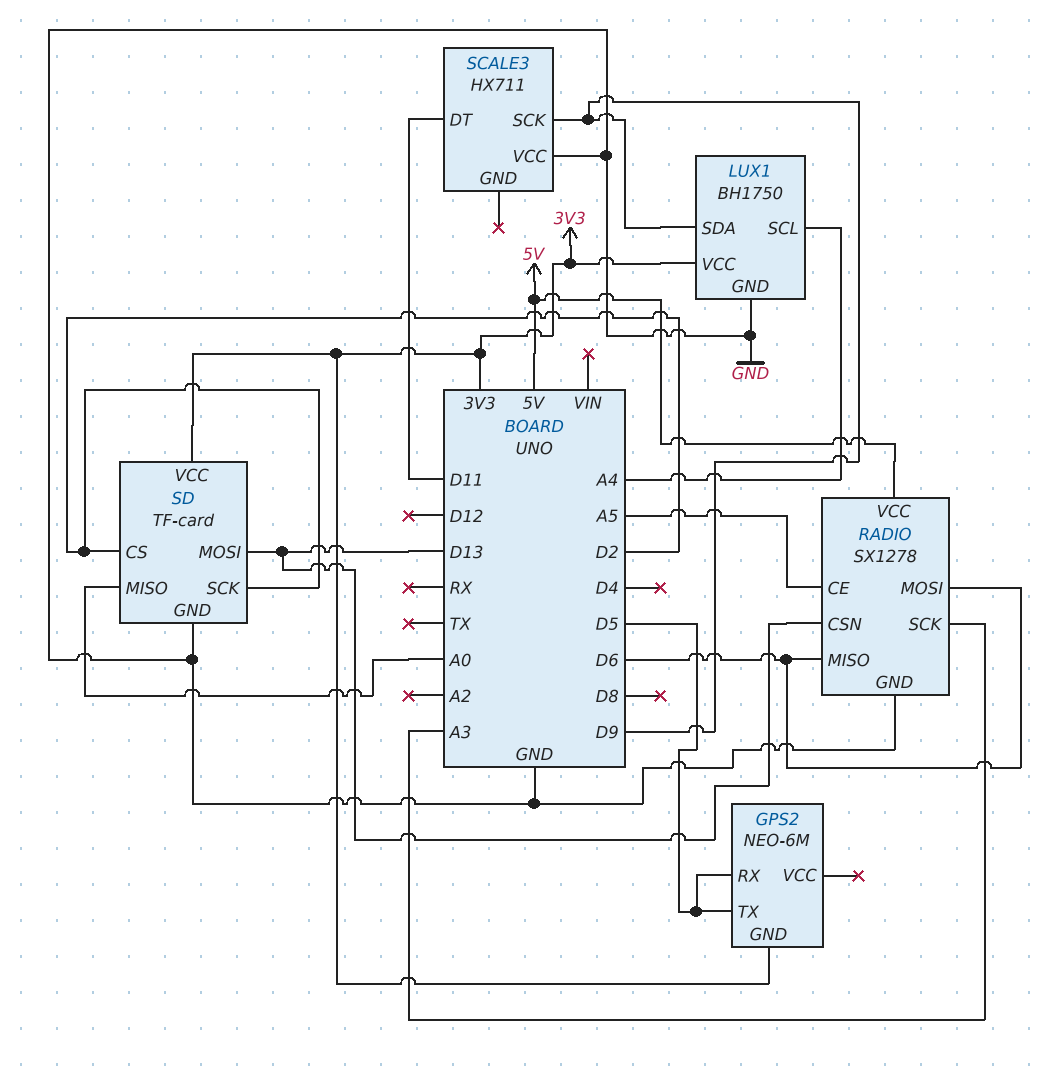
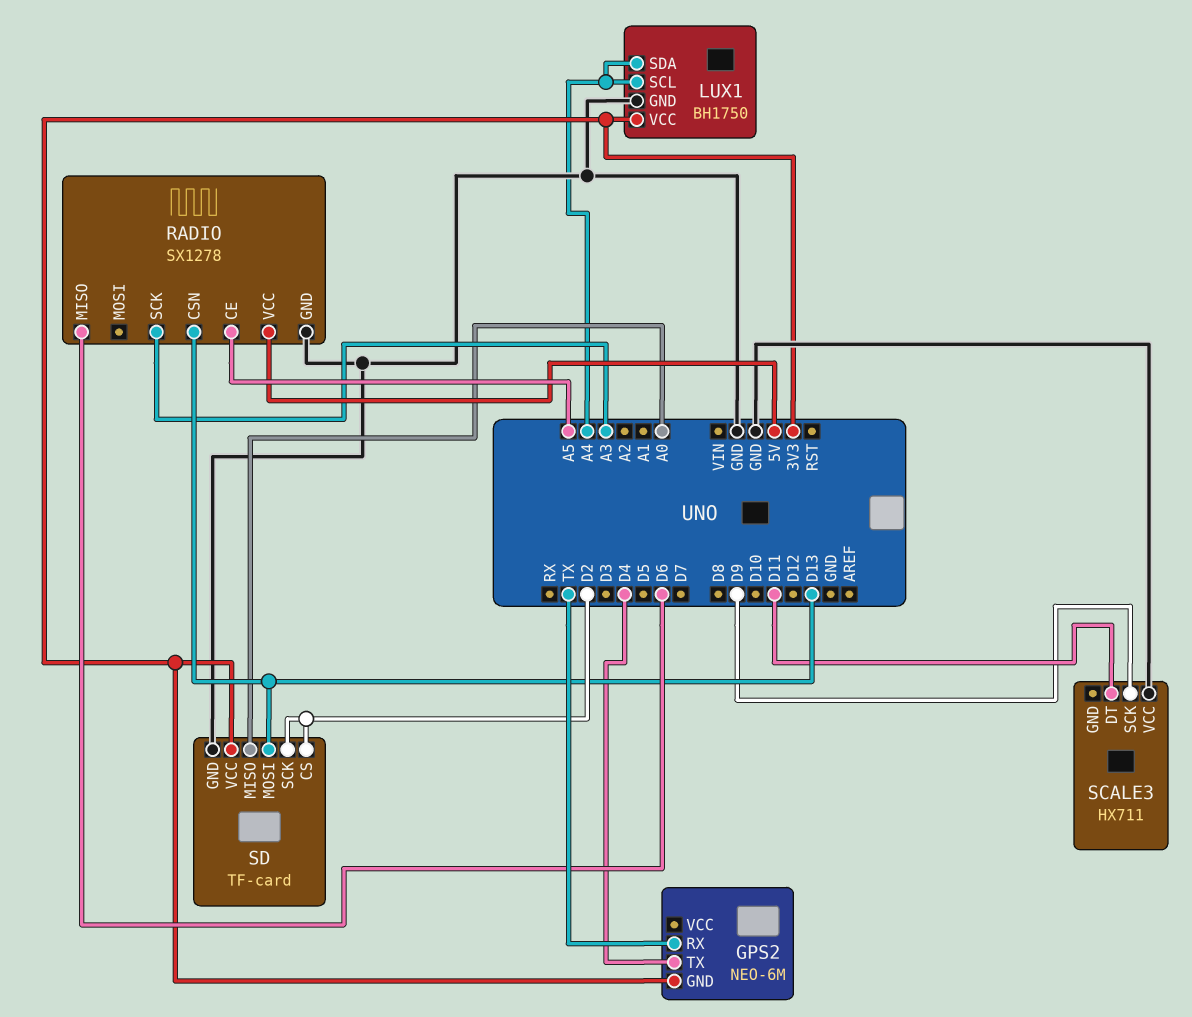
GPS2 pin RX: D5 -> TX
GPS2 pin TX: D5 -> D4
LUX1 pin SDA: D9 -> A4
RADIO pin MOSI: D6 -> none

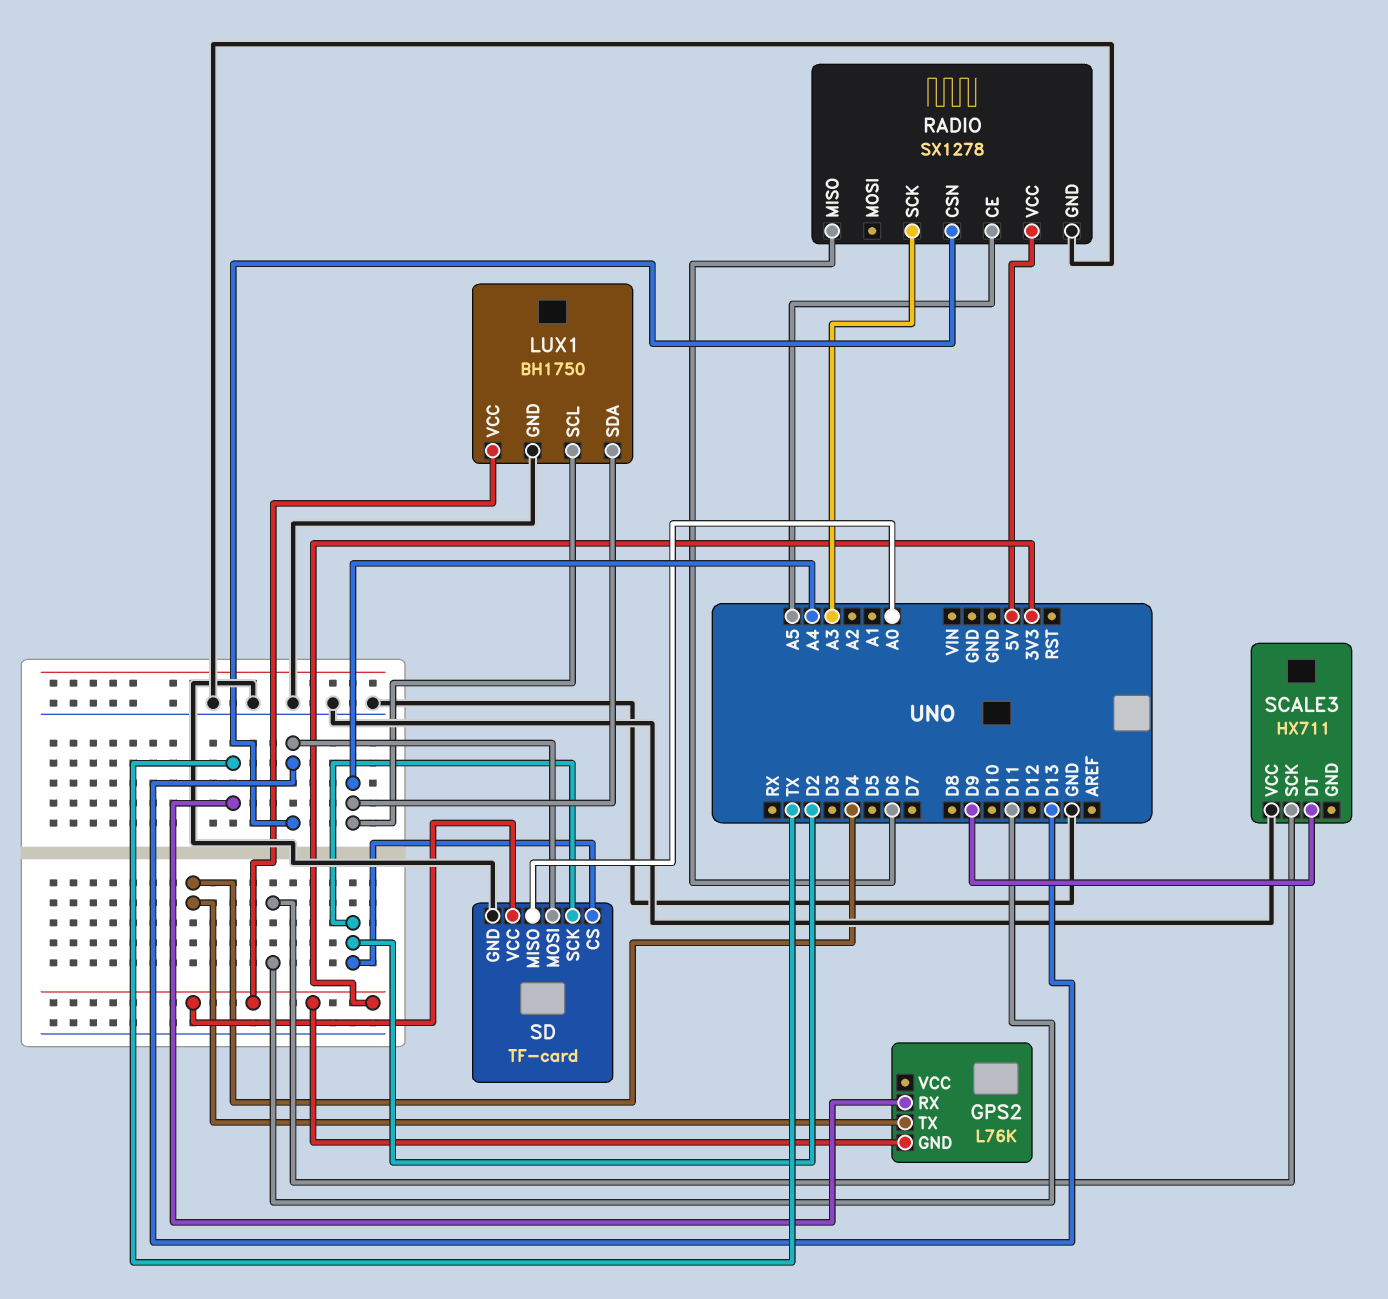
GPS2: NEO-6M -> L76K
SCALE3 pin DT: D11 -> D9
SCALE3 pin SCK: D9 -> D11

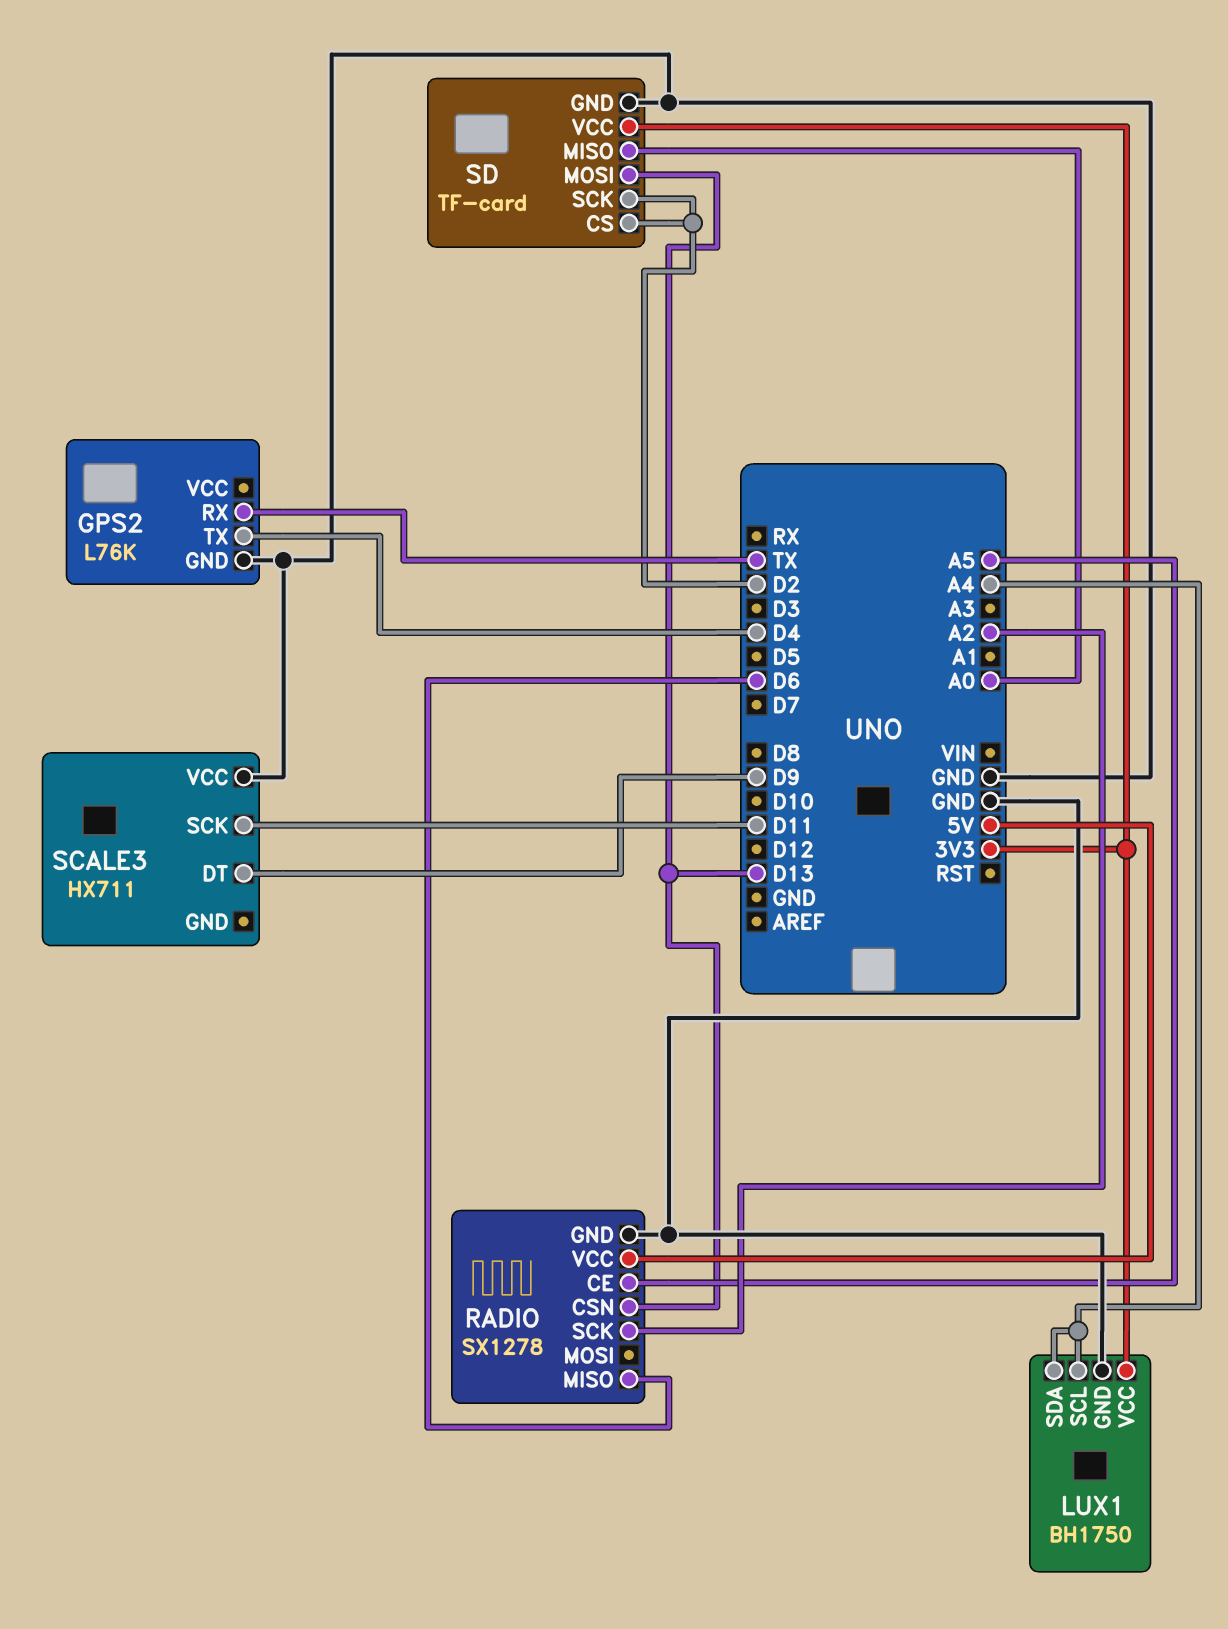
GPS2 pin GND: 3V3 -> GND
RADIO pin SCK: A3 -> A2

